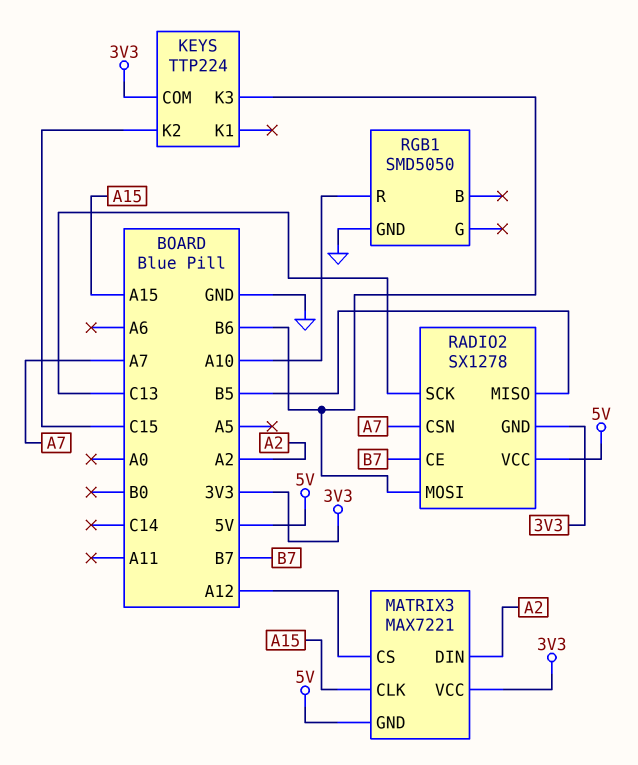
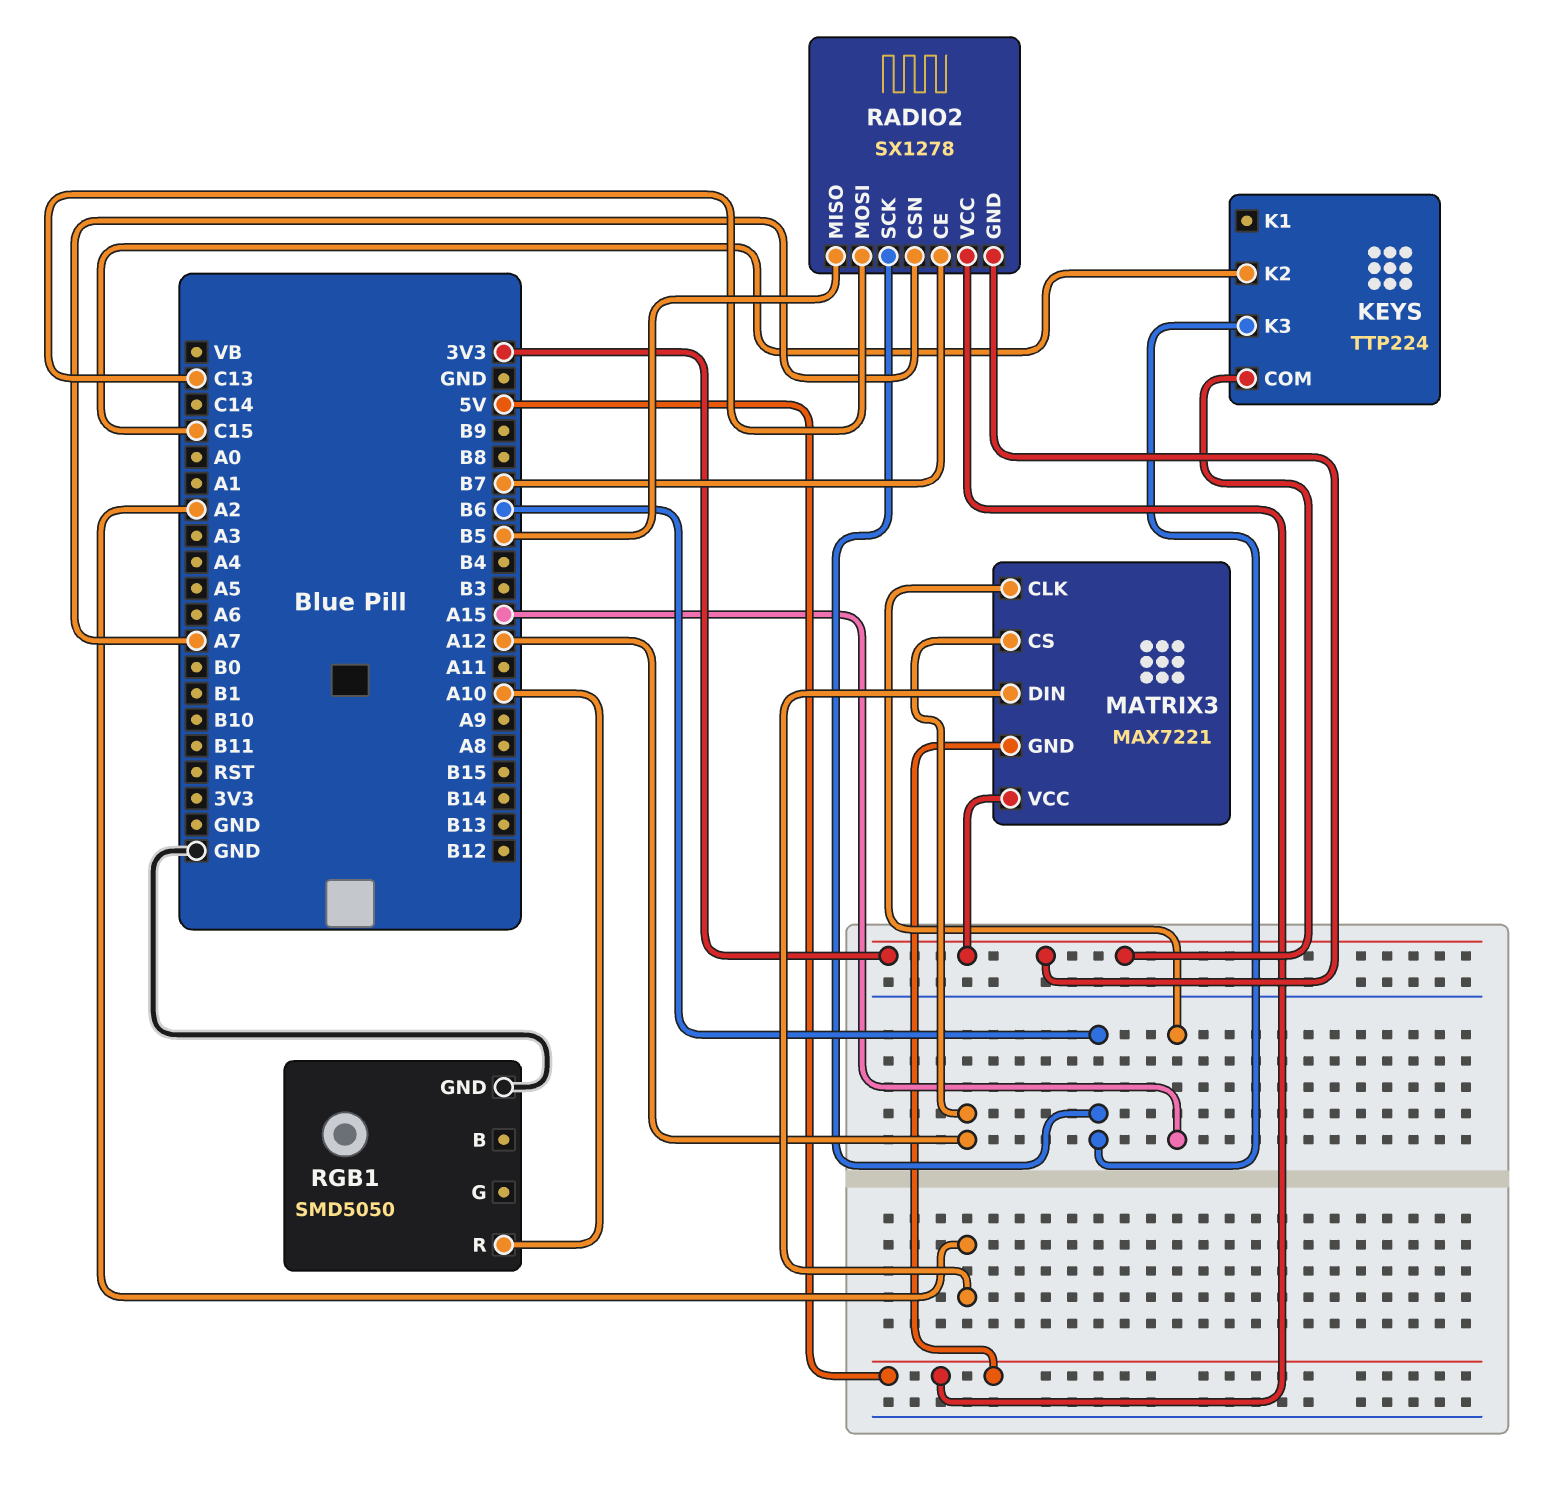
RADIO2 pin MOSI: B6 -> C13
RADIO2 pin SCK: C13 -> B6

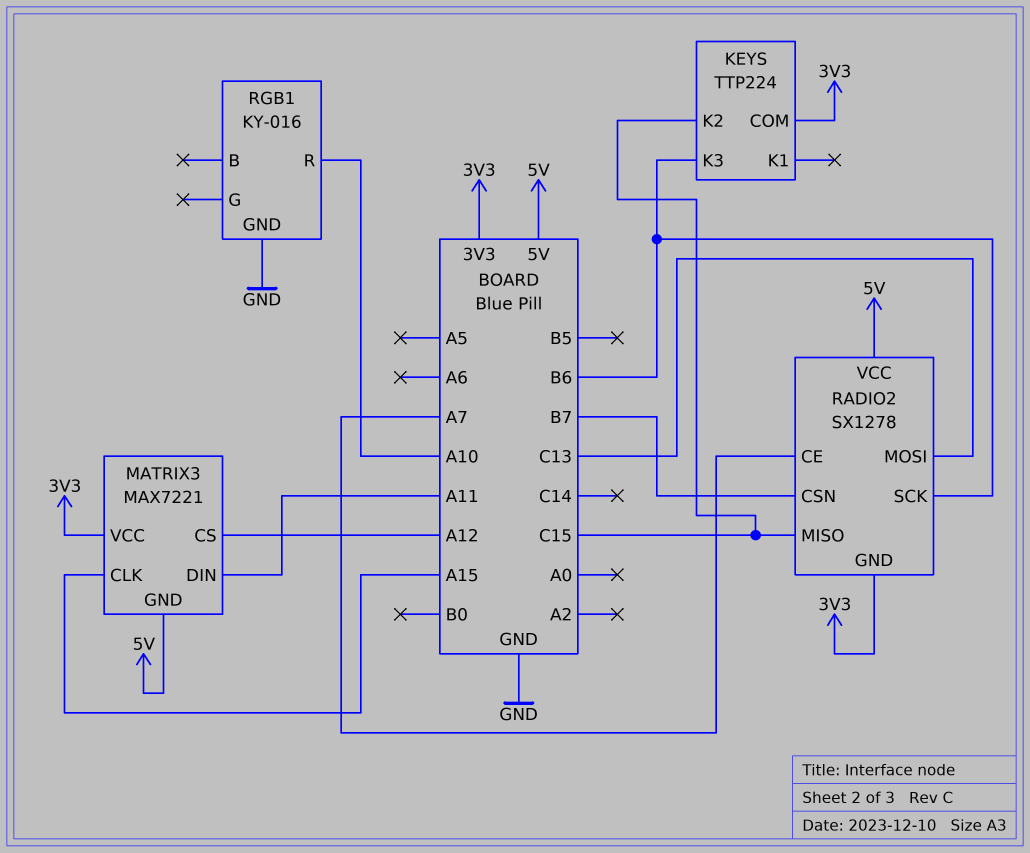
MATRIX3 pin DIN: A2 -> A11
RADIO2 pin CE: B7 -> A7
RADIO2 pin CSN: A7 -> B7
RADIO2 pin MISO: B5 -> C15
RGB1: SMD5050 -> KY-016

